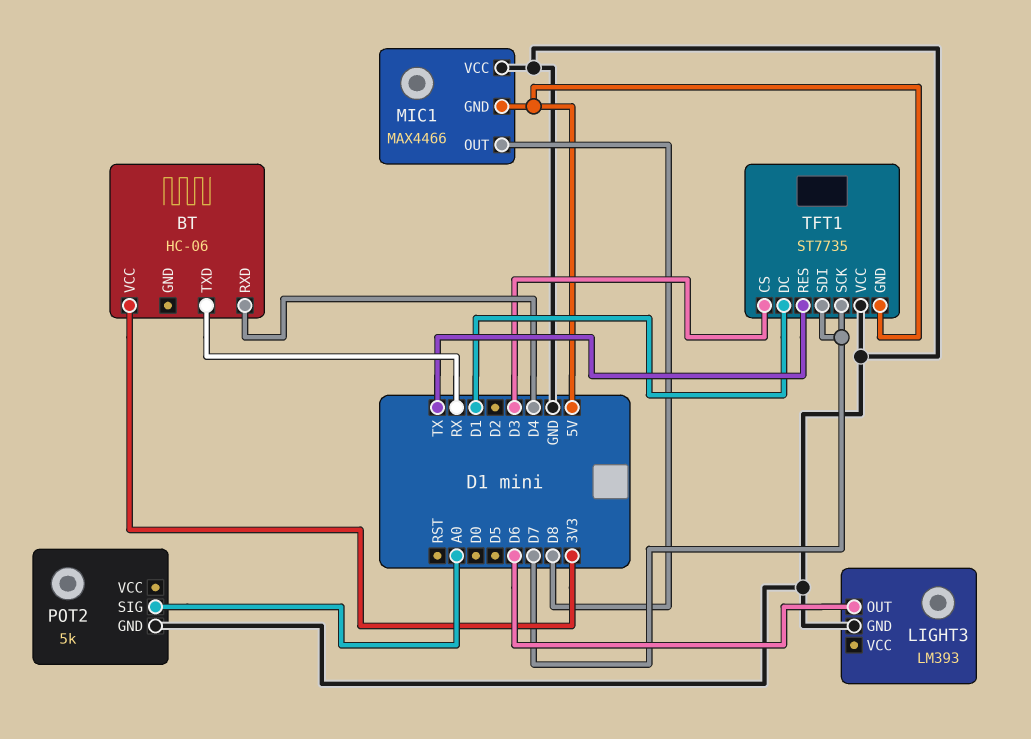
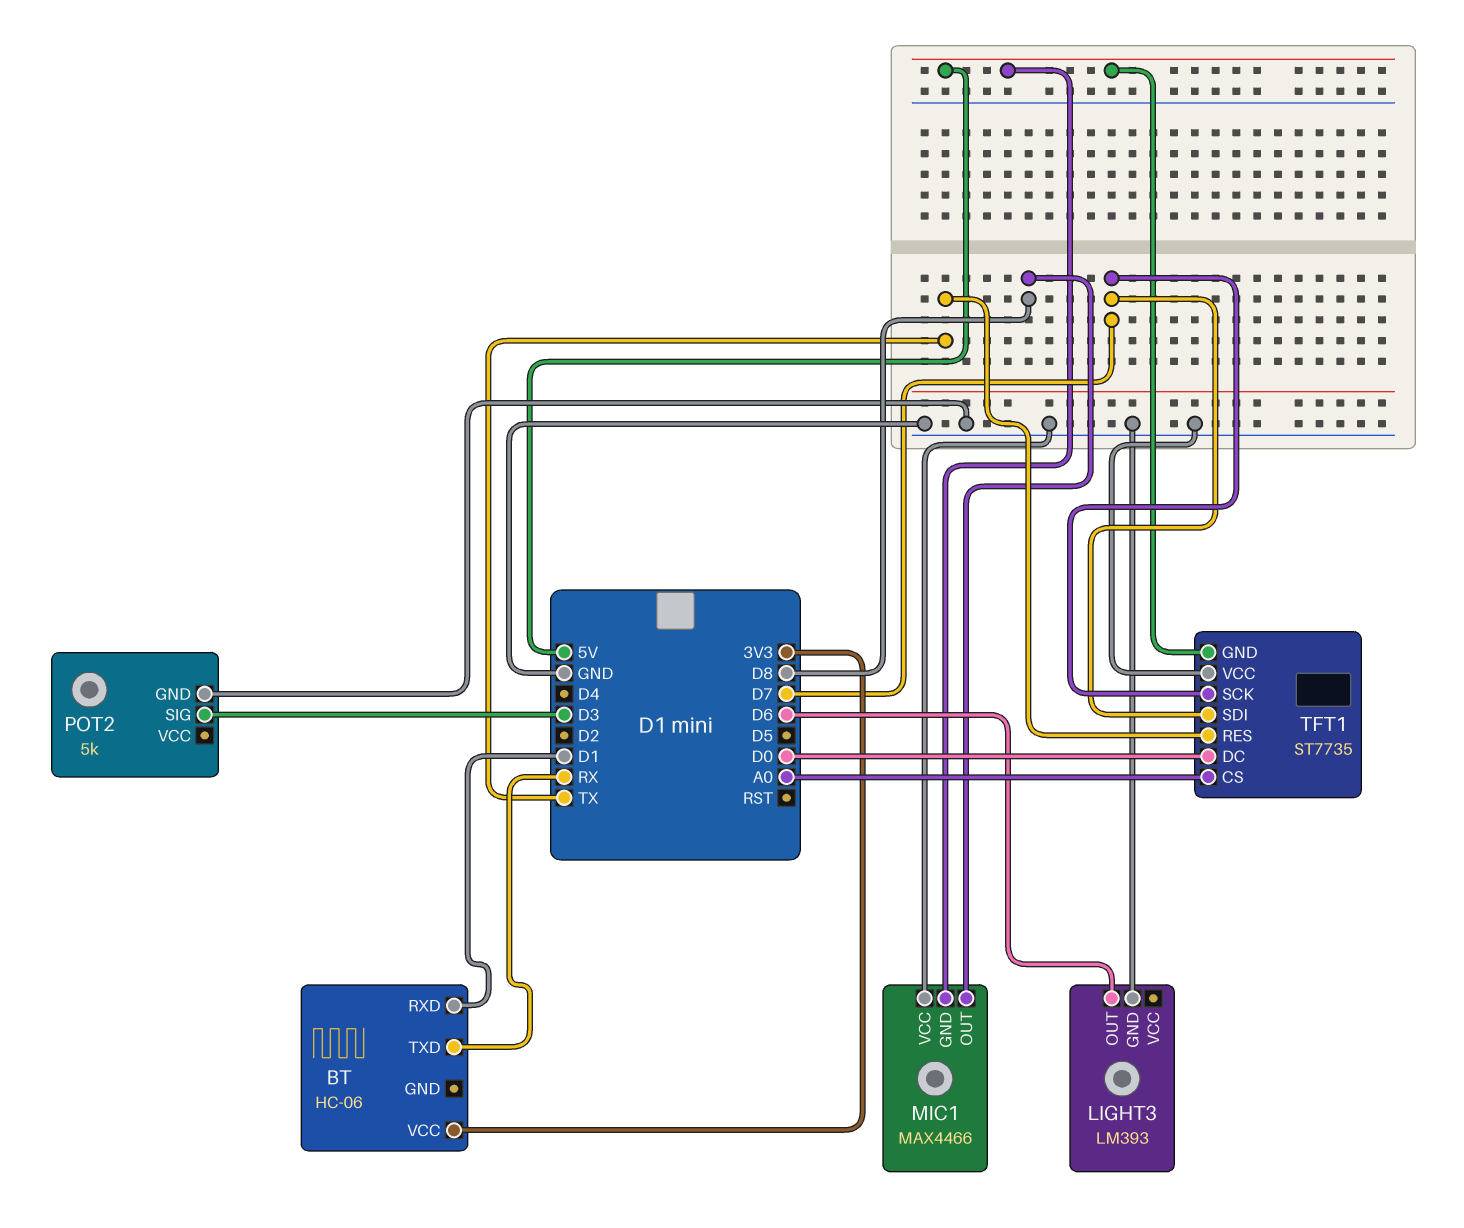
BT pin RXD: D4 -> D1
POT2 pin SIG: A0 -> D3
TFT1 pin CS: D3 -> A0
TFT1 pin DC: D1 -> D0

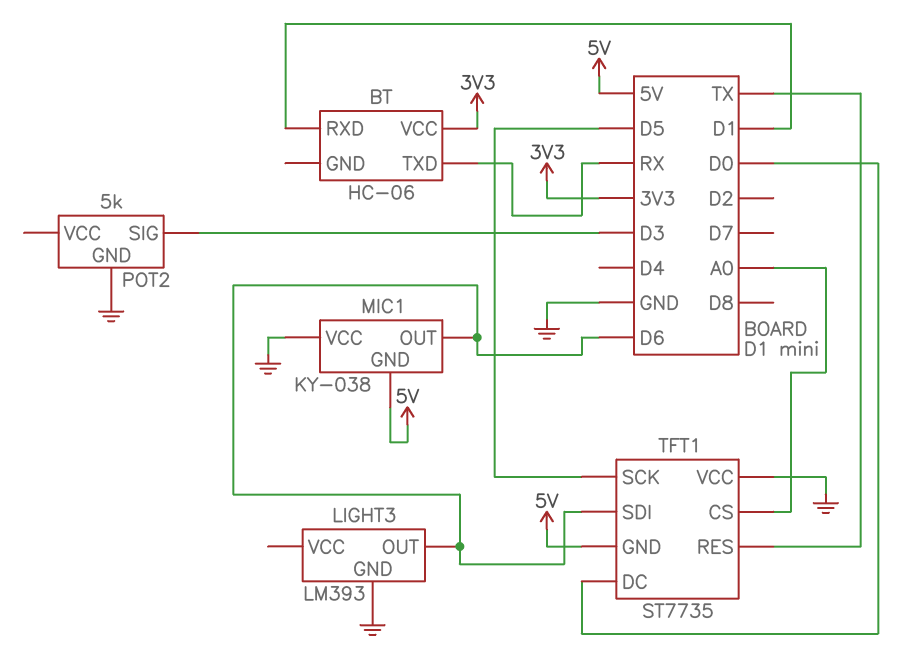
MIC1: MAX4466 -> KY-038
MIC1 pin OUT: D8 -> D6
TFT1 pin SCK: D7 -> D5
TFT1 pin SDI: D7 -> D6

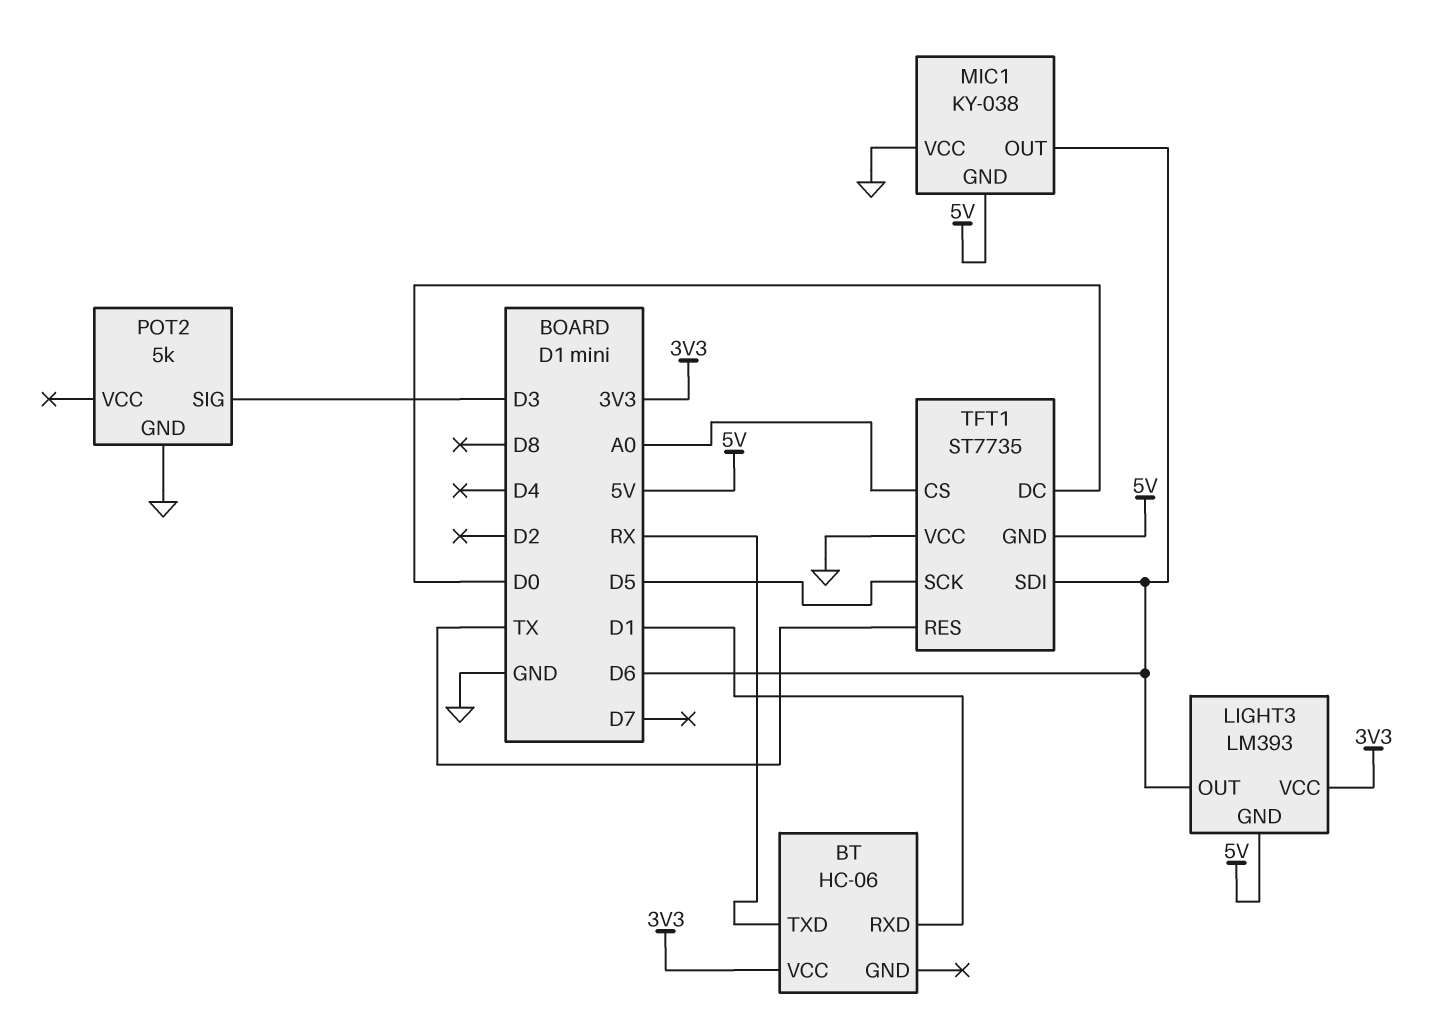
LIGHT3 pin GND: GND -> 5V
LIGHT3 pin VCC: none -> 3V3

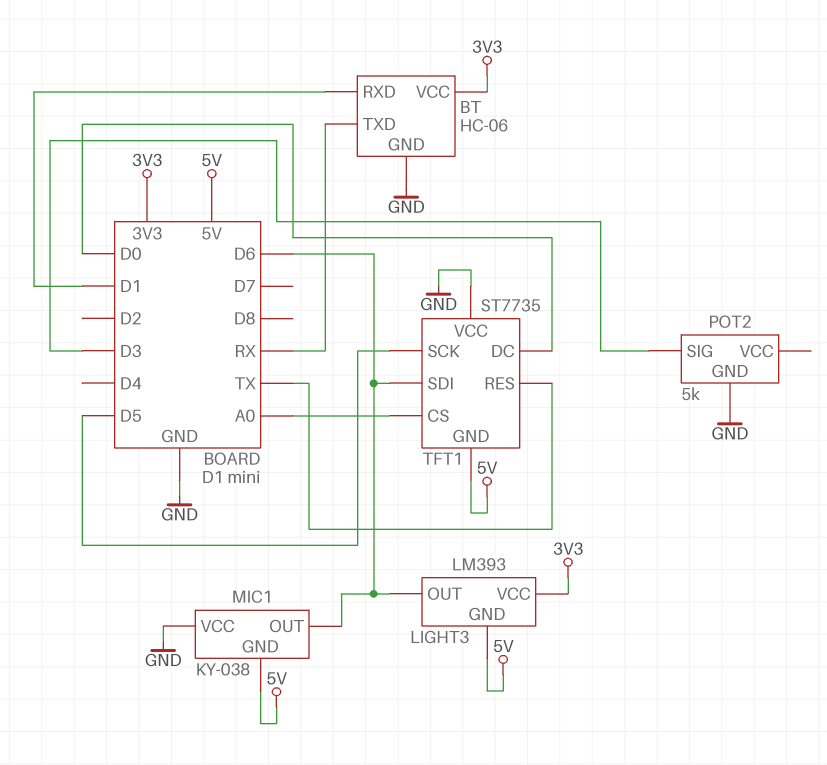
BT pin GND: none -> GND

